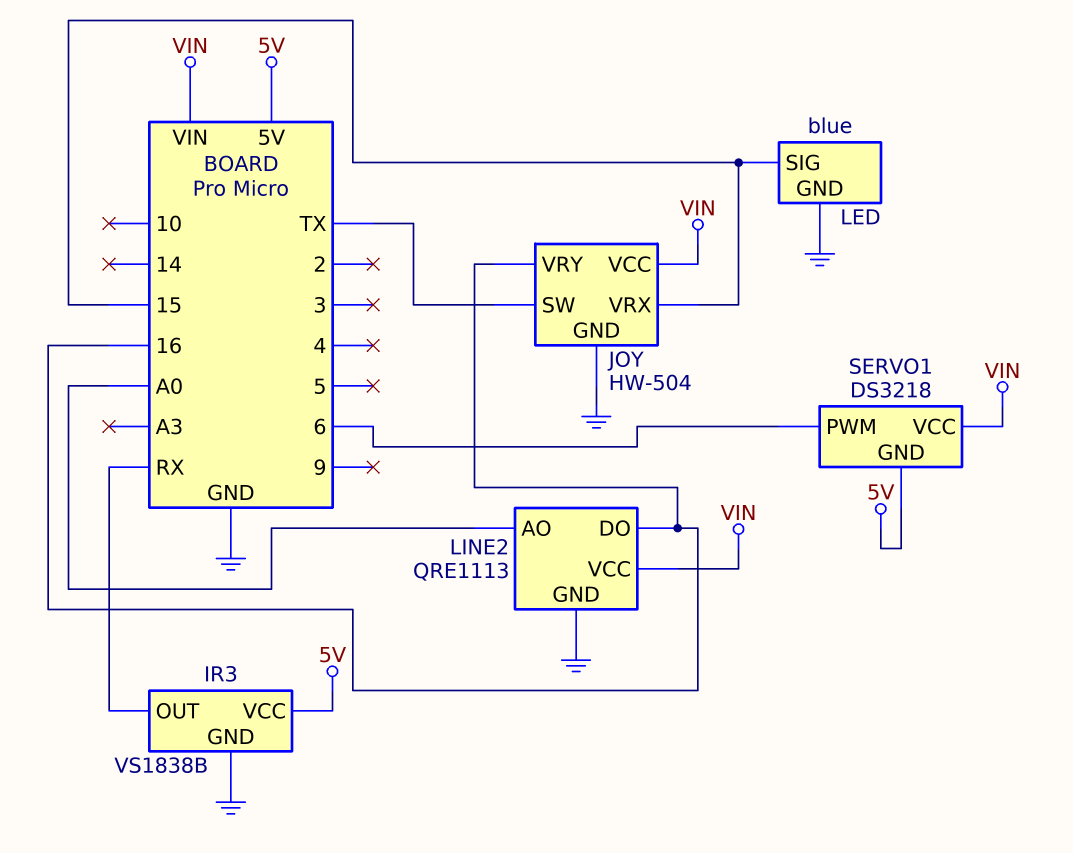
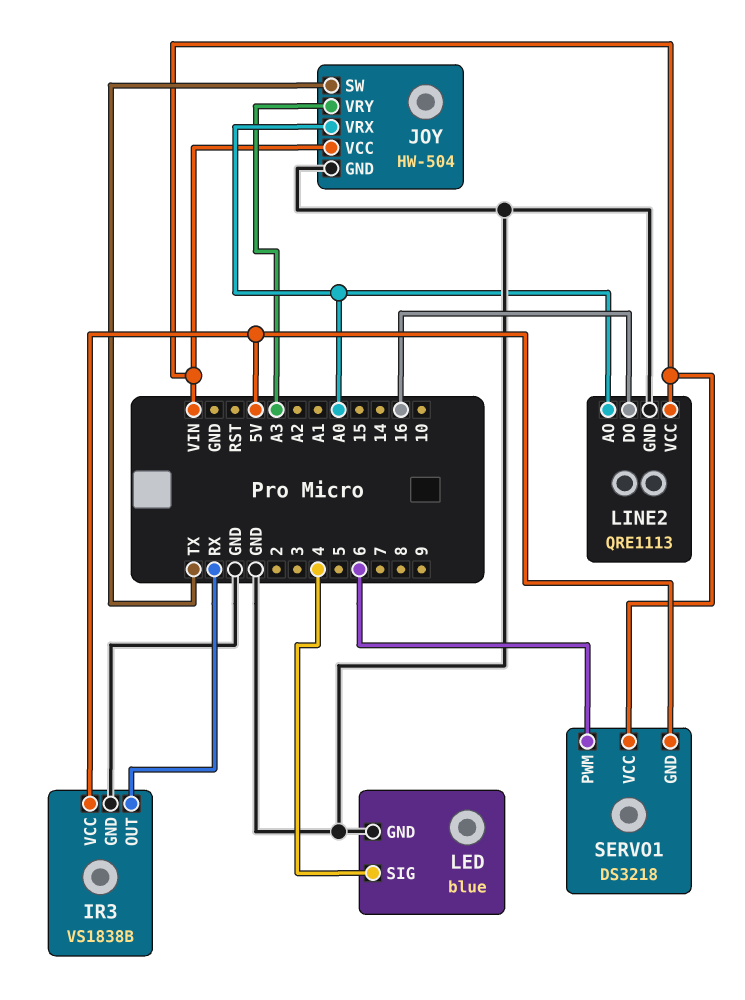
JOY pin VRX: 15 -> A0
JOY pin VRY: 16 -> A3
LED pin SIG: 15 -> 4

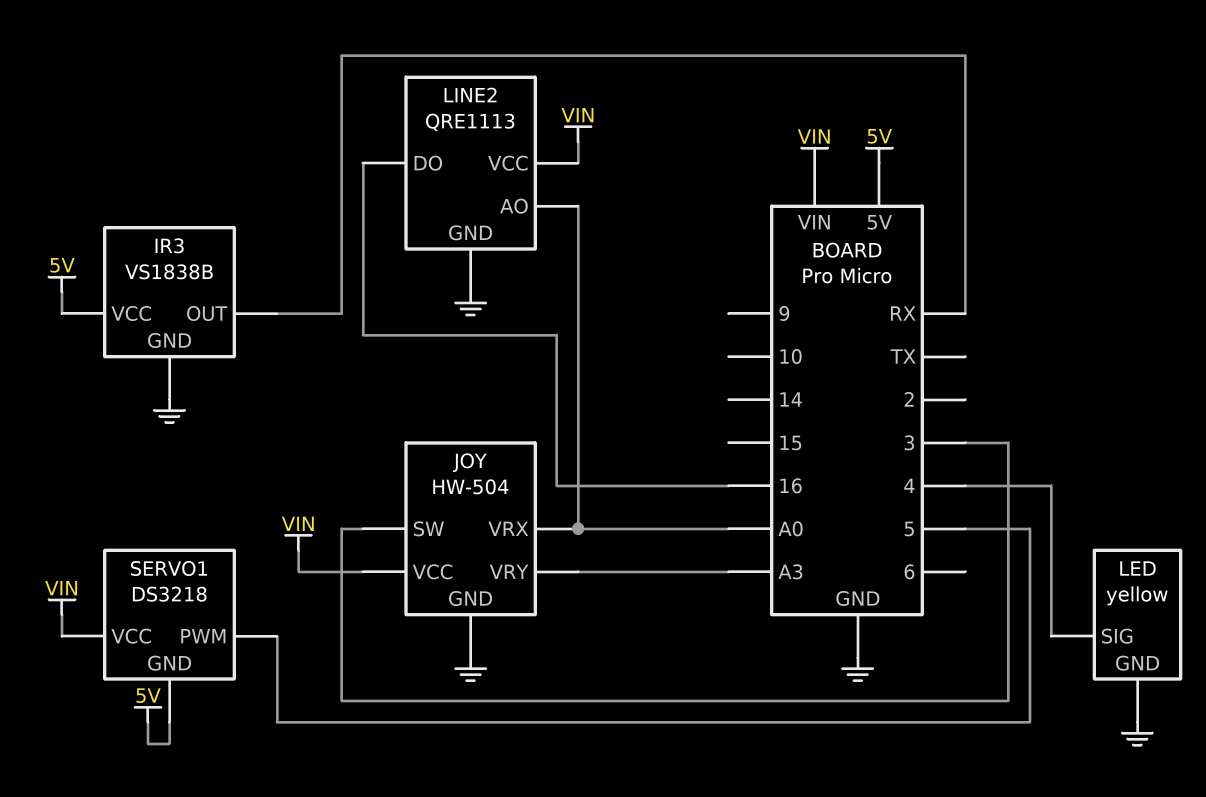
JOY pin SW: TX -> 3
LED: blue -> yellow
SERVO1 pin PWM: 6 -> 5

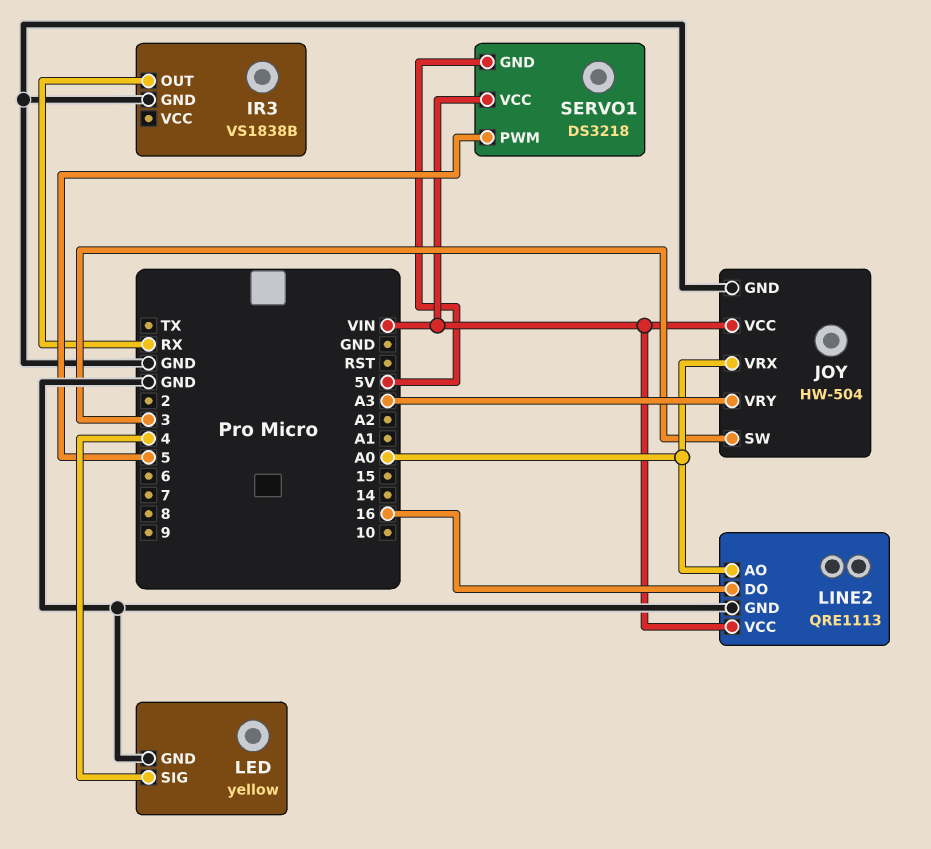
IR3 pin VCC: 5V -> none

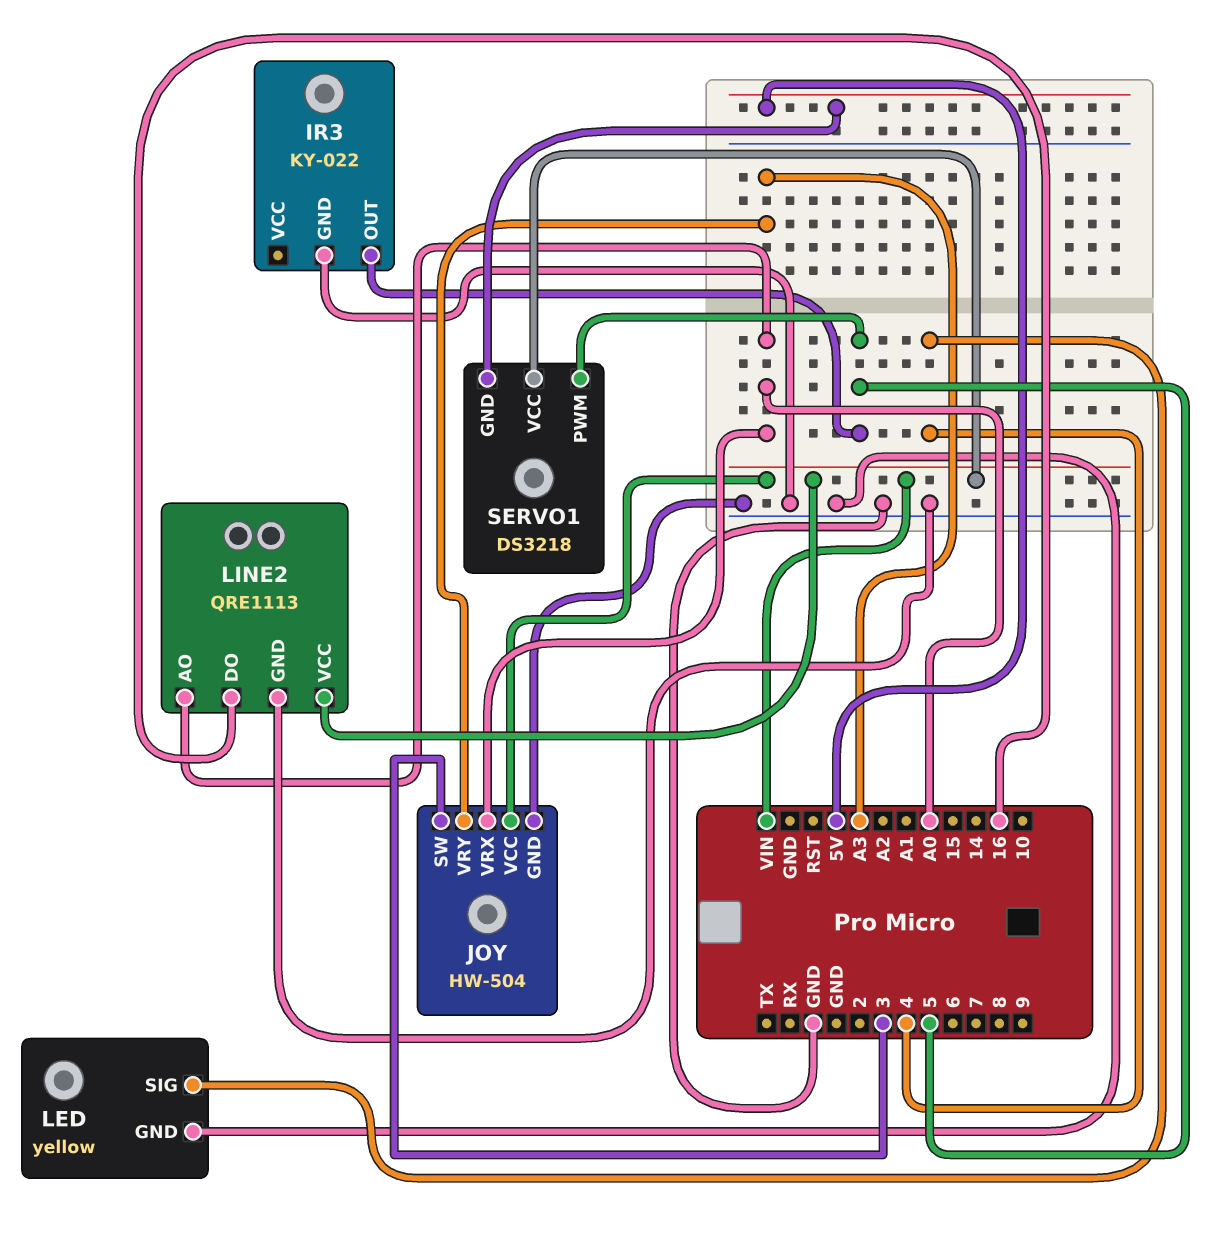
IR3: VS1838B -> KY-022
IR3 pin OUT: RX -> 5

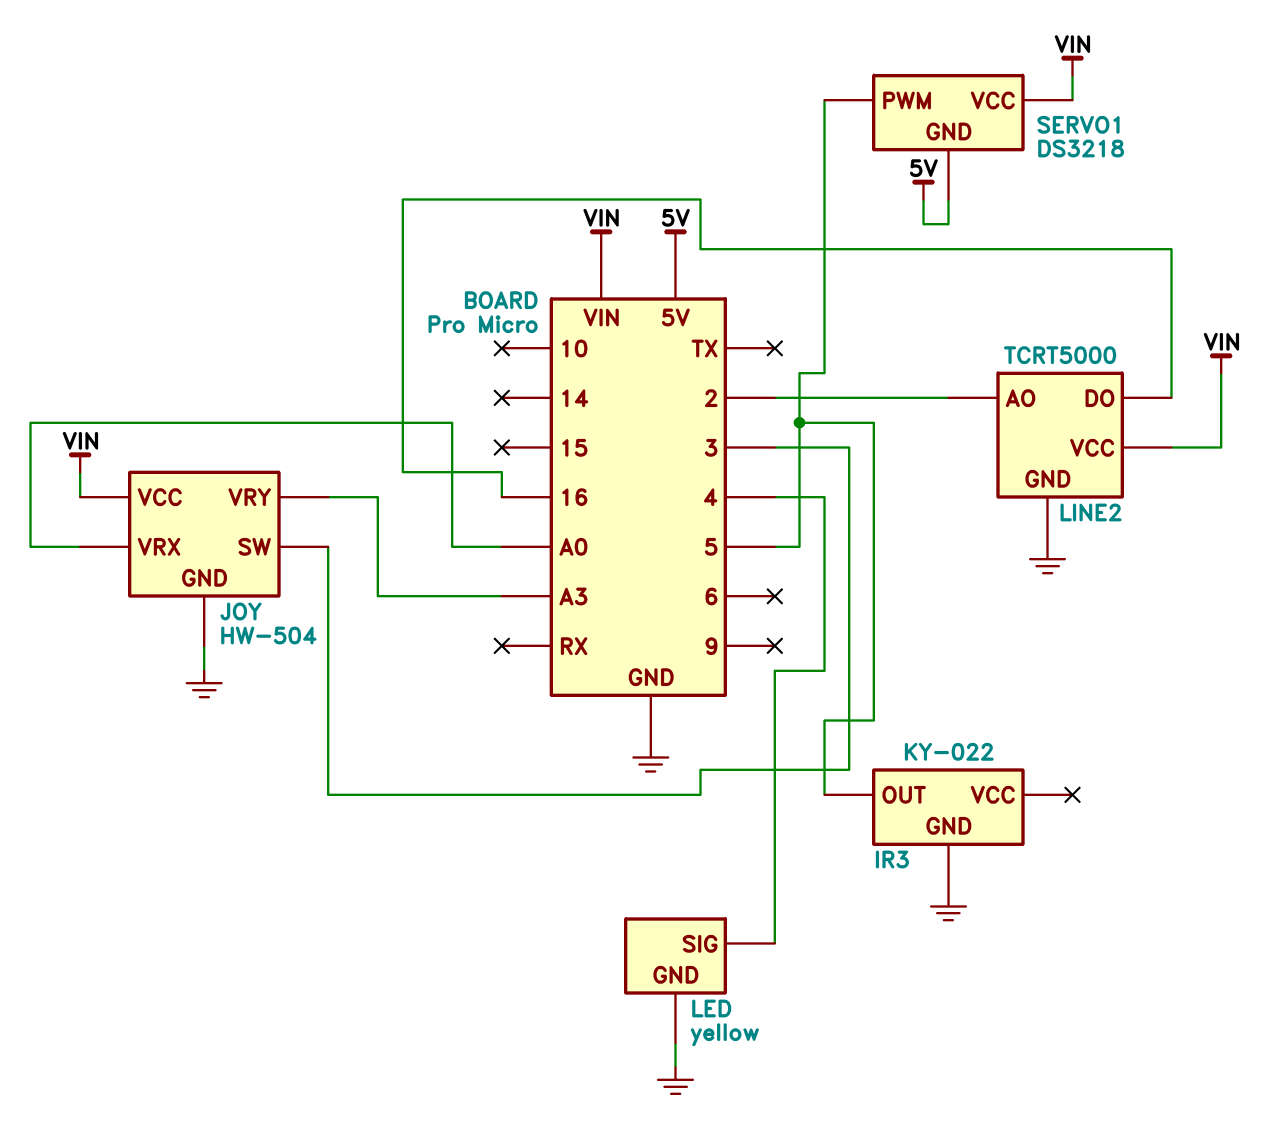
LINE2: QRE1113 -> TCRT5000
LINE2 pin AO: A0 -> 2

